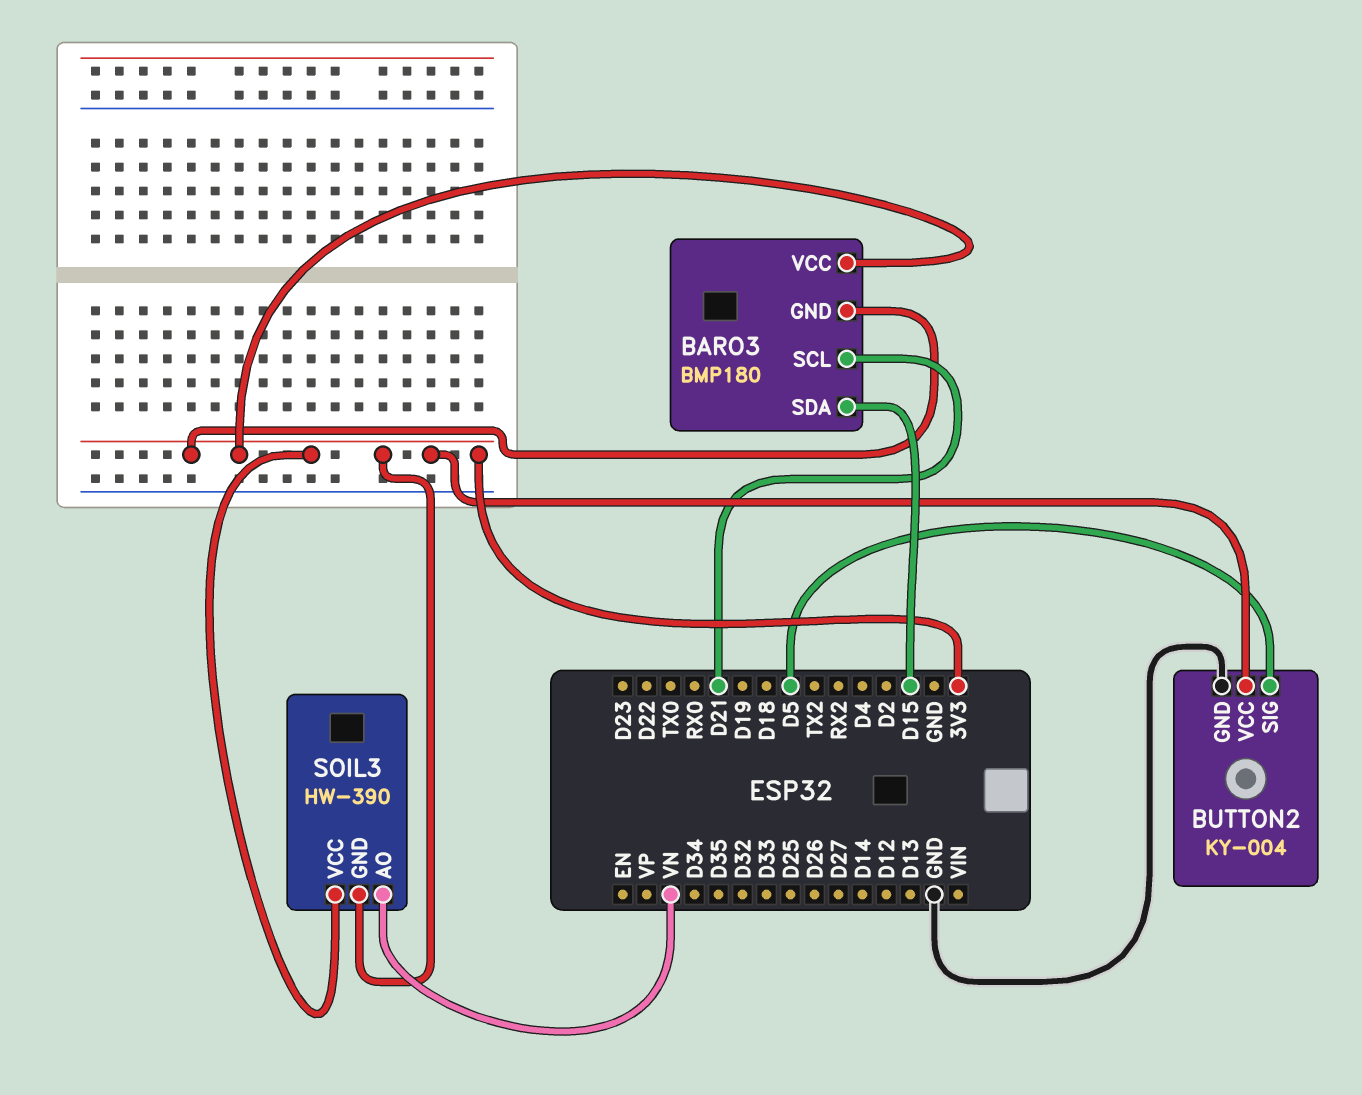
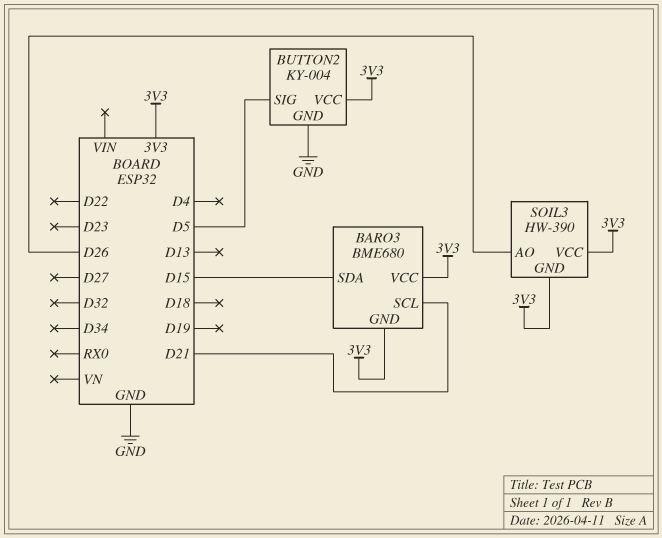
BARO3: BMP180 -> BME680
SOIL3 pin AO: VN -> D26

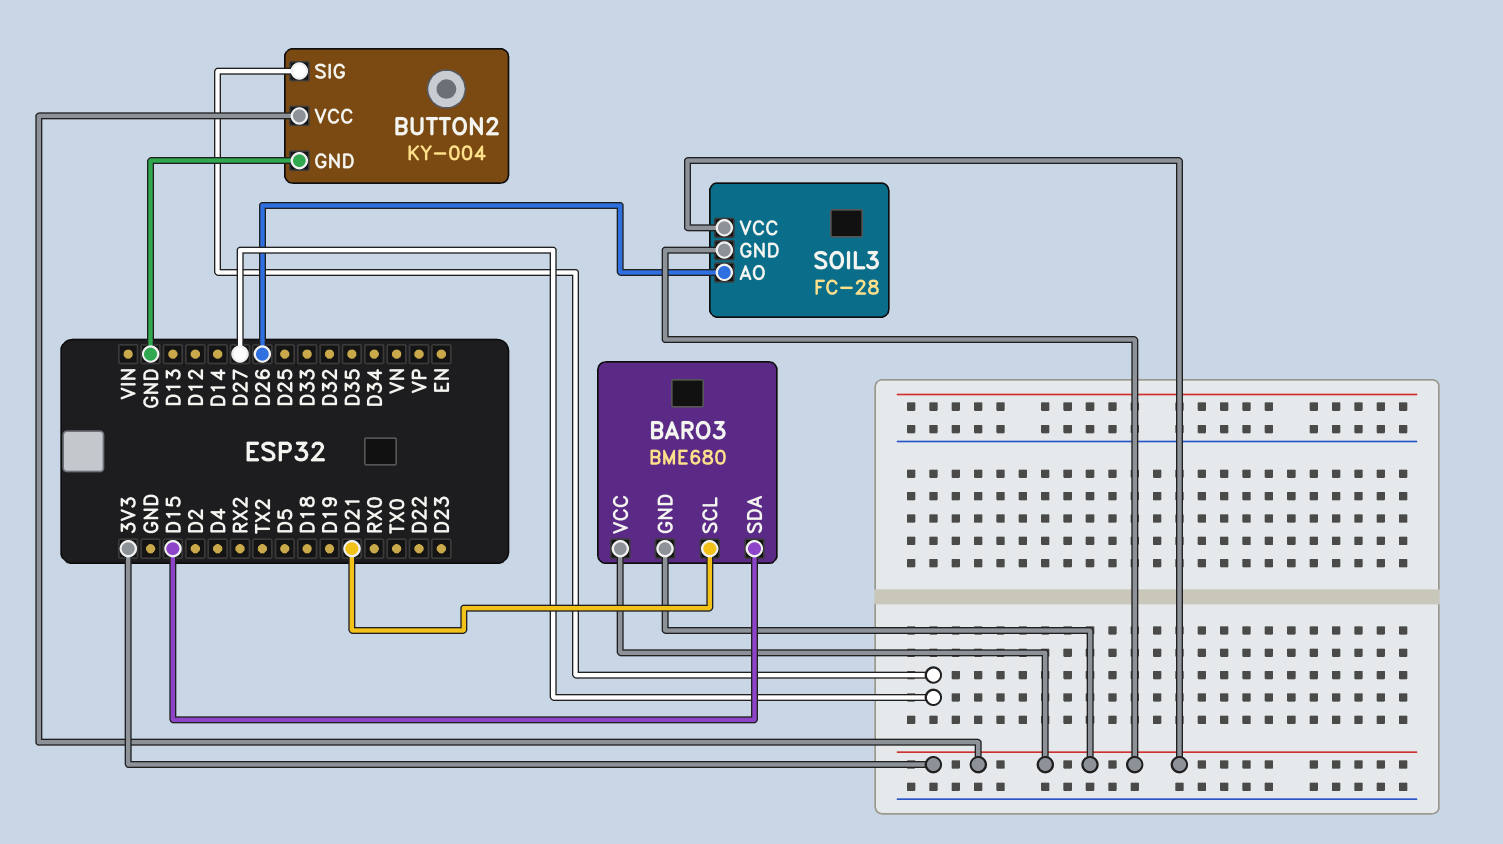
BUTTON2 pin SIG: D5 -> D27
SOIL3: HW-390 -> FC-28

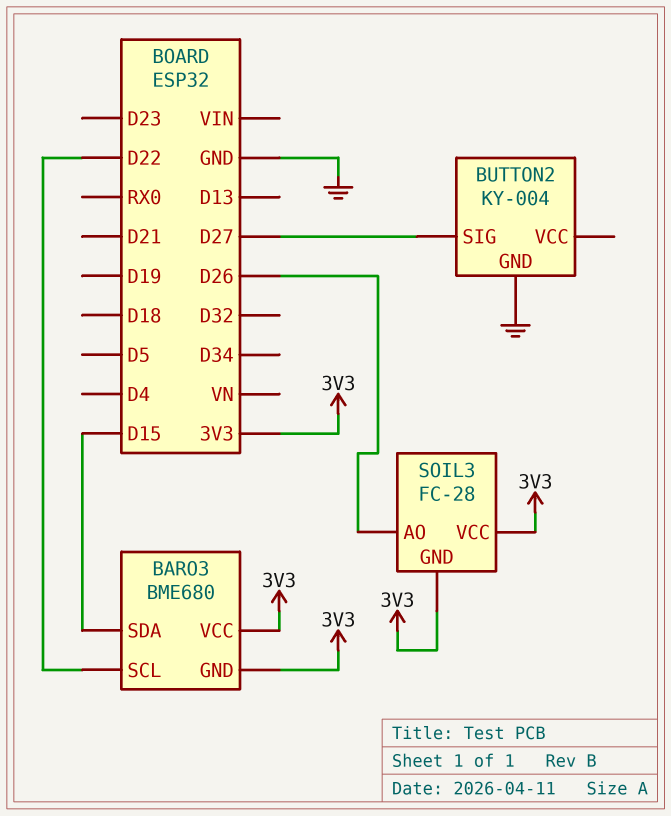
BARO3 pin SCL: D21 -> D22
BUTTON2 pin VCC: 3V3 -> none

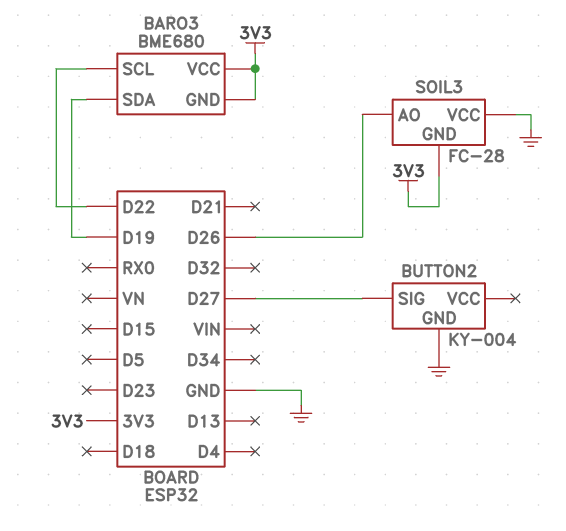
BARO3 pin SDA: D15 -> D19
SOIL3 pin VCC: 3V3 -> GND

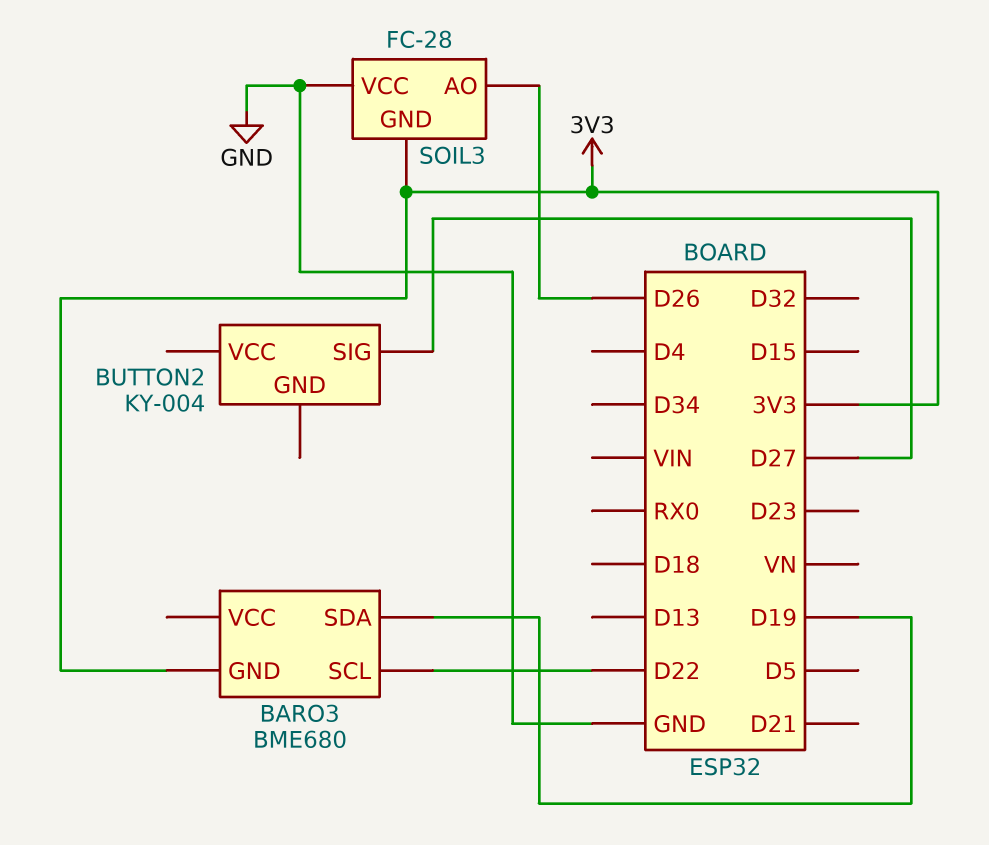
BARO3 pin VCC: 3V3 -> none
BUTTON2 pin GND: GND -> none

